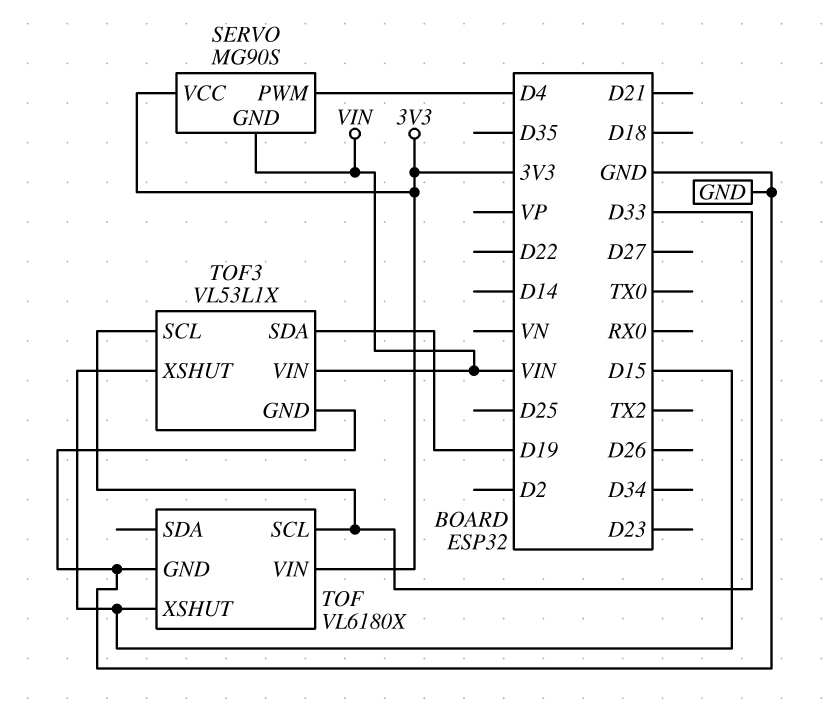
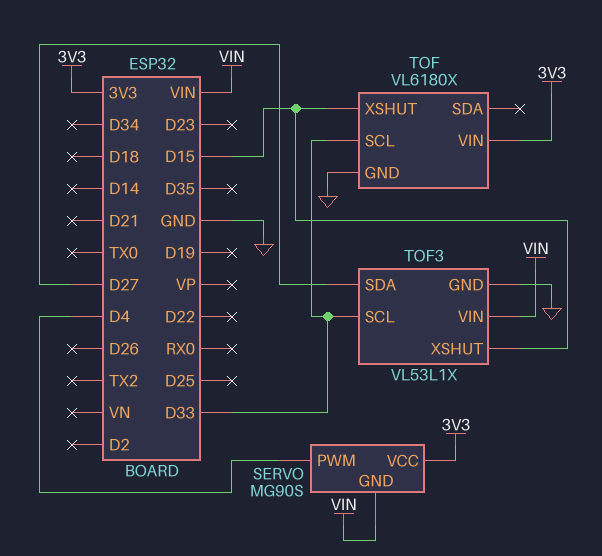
TOF3 pin SDA: D19 -> D27

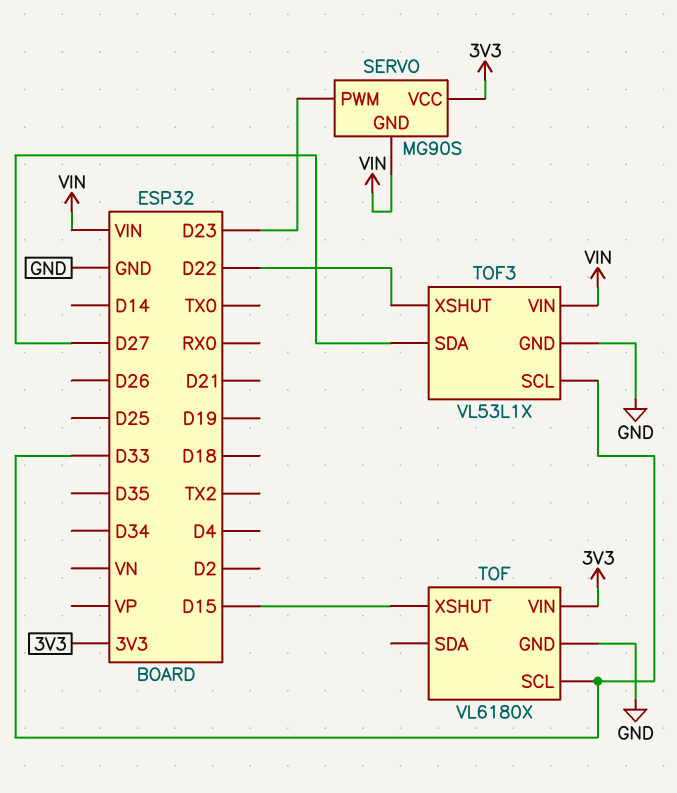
SERVO pin PWM: D4 -> D23
TOF3 pin XSHUT: D15 -> D22

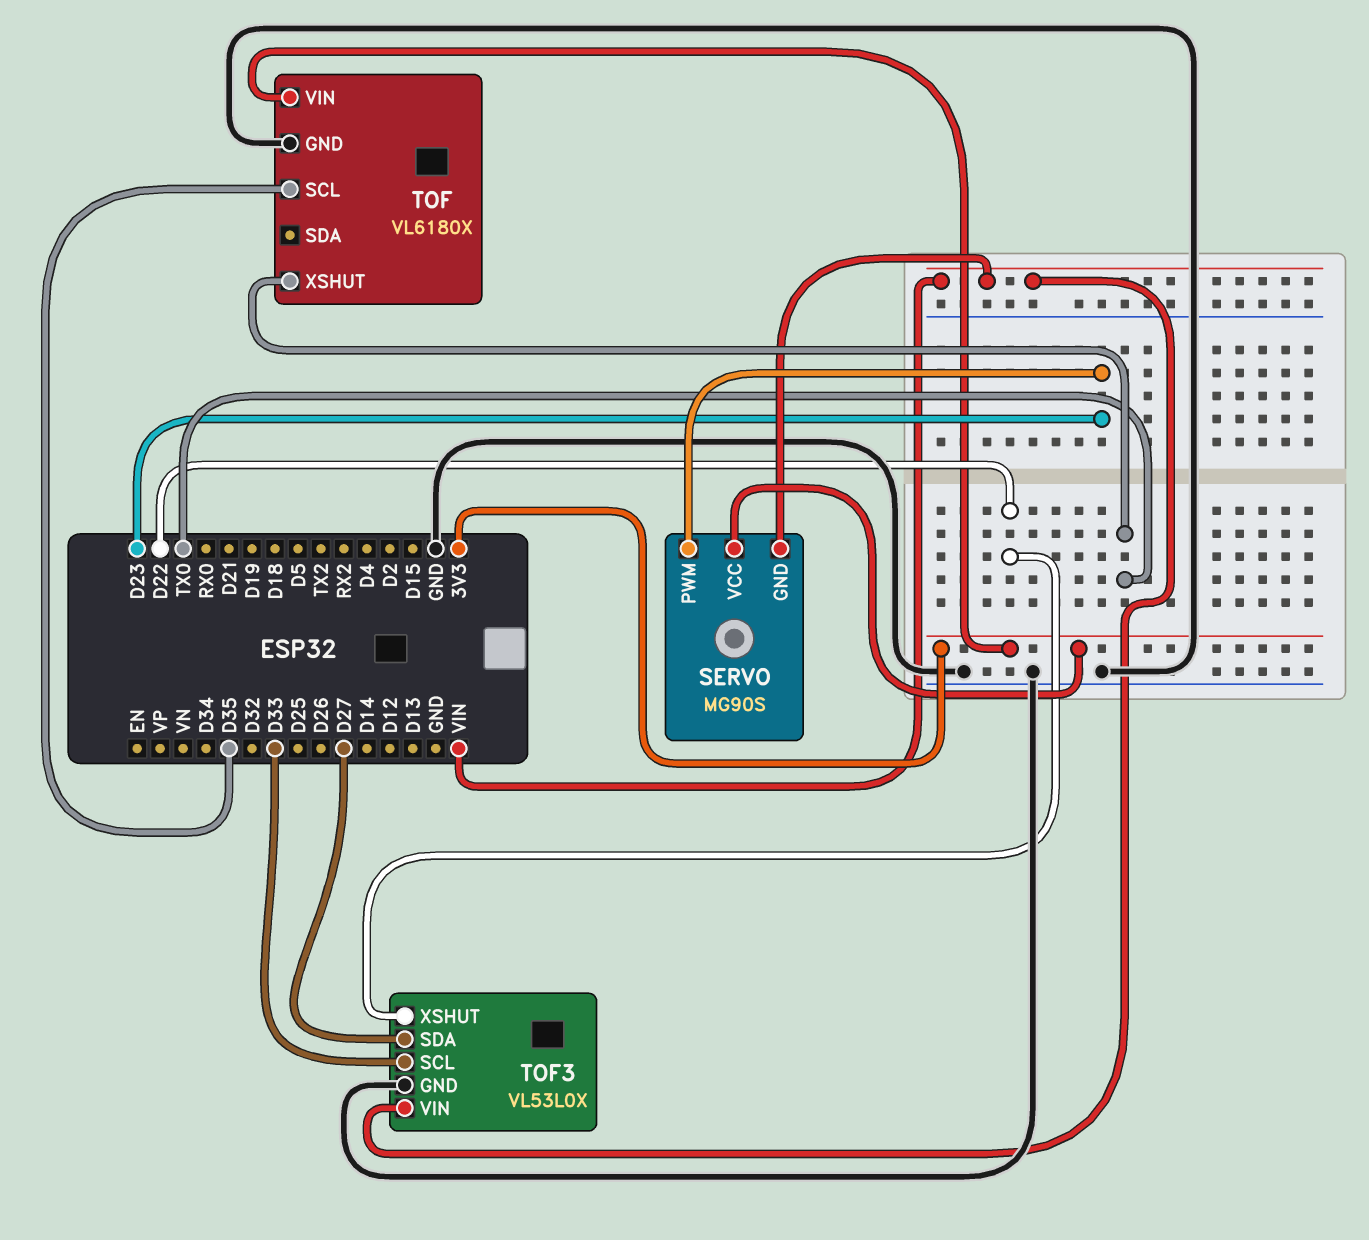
TOF pin SCL: D33 -> D35
TOF pin XSHUT: D15 -> TX0
TOF3: VL53L1X -> VL53L0X

